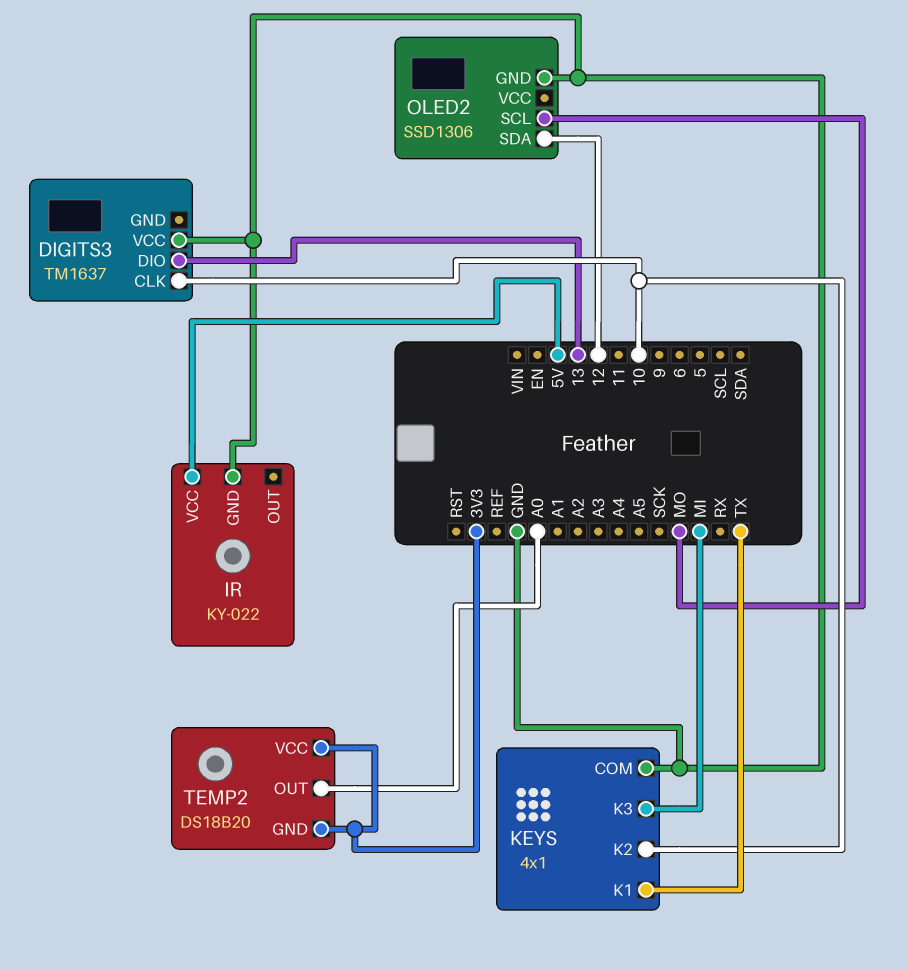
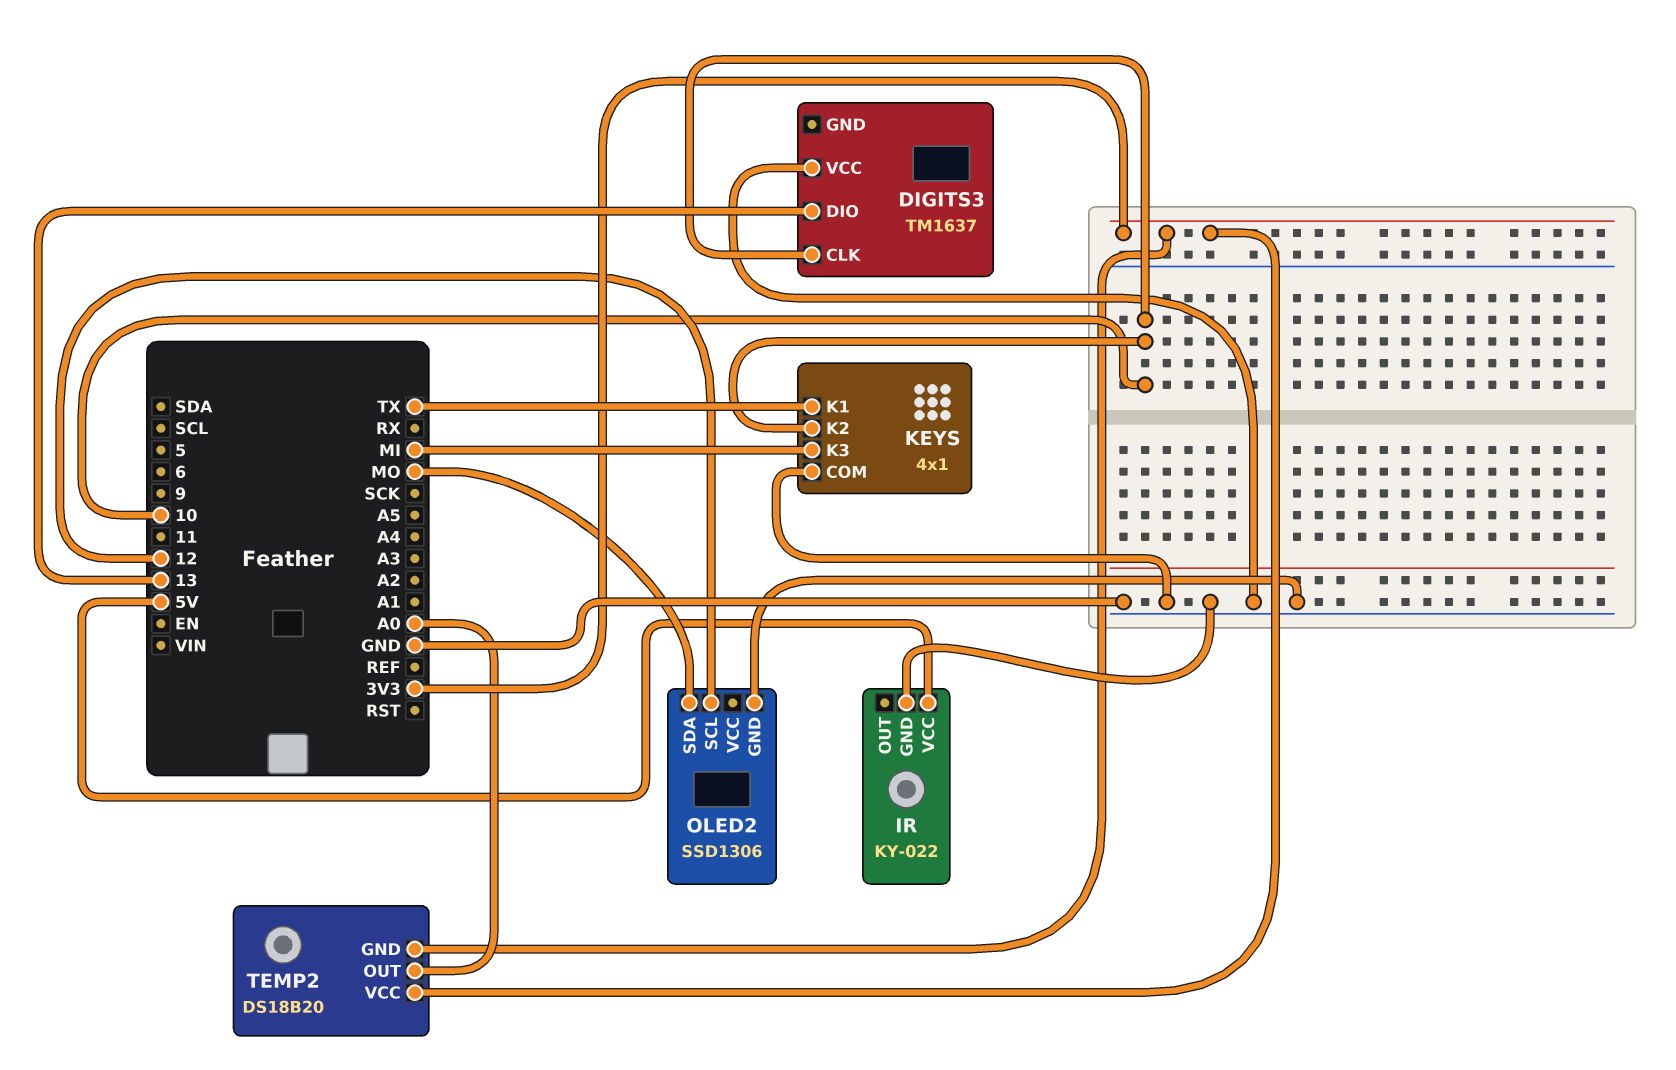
OLED2 pin SCL: MO -> 12
OLED2 pin SDA: 12 -> MO

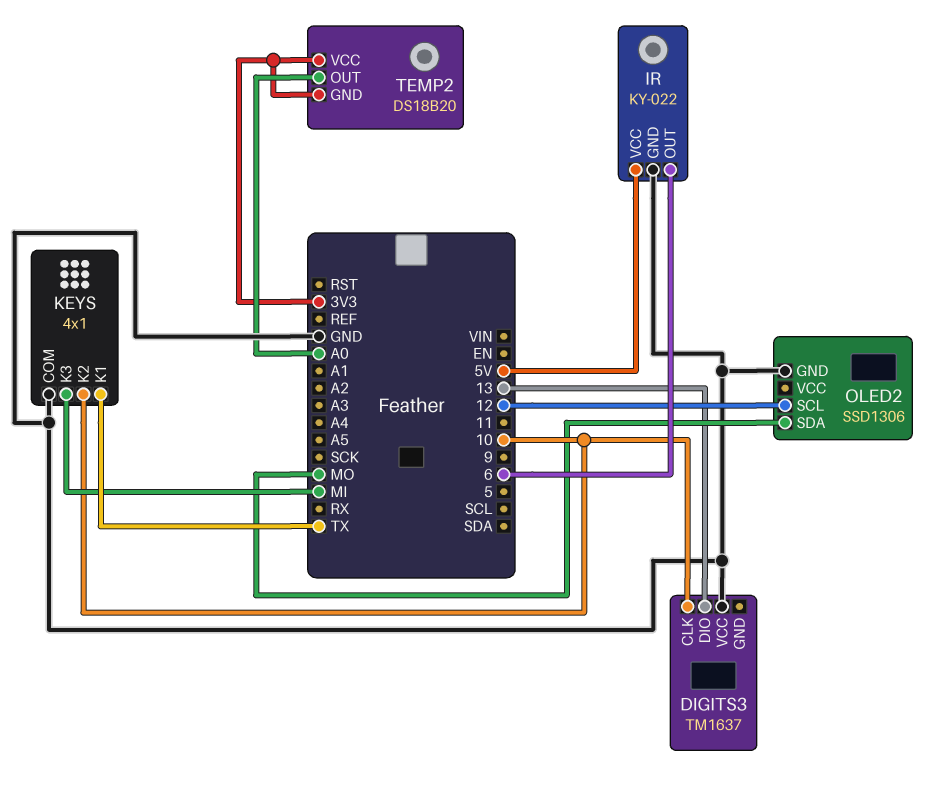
IR pin OUT: none -> 6

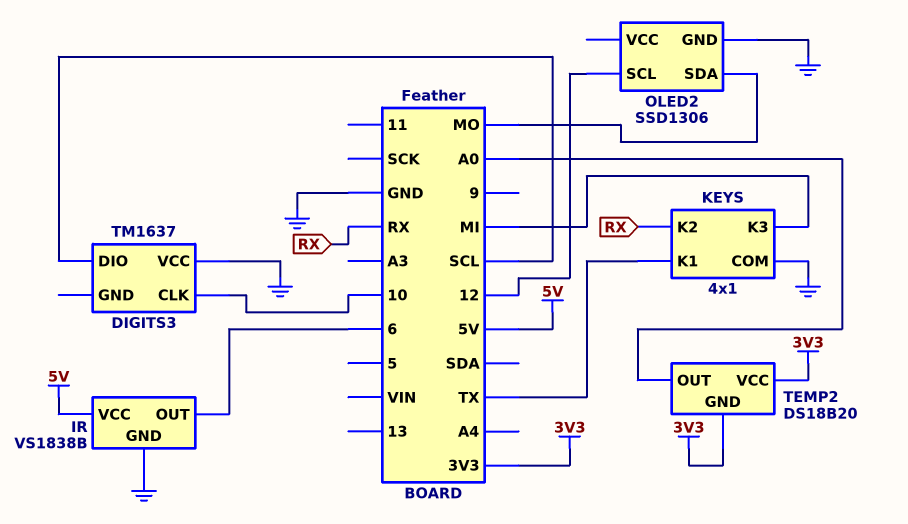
DIGITS3 pin DIO: 13 -> SCL
IR: KY-022 -> VS1838B
KEYS pin K2: 10 -> RX

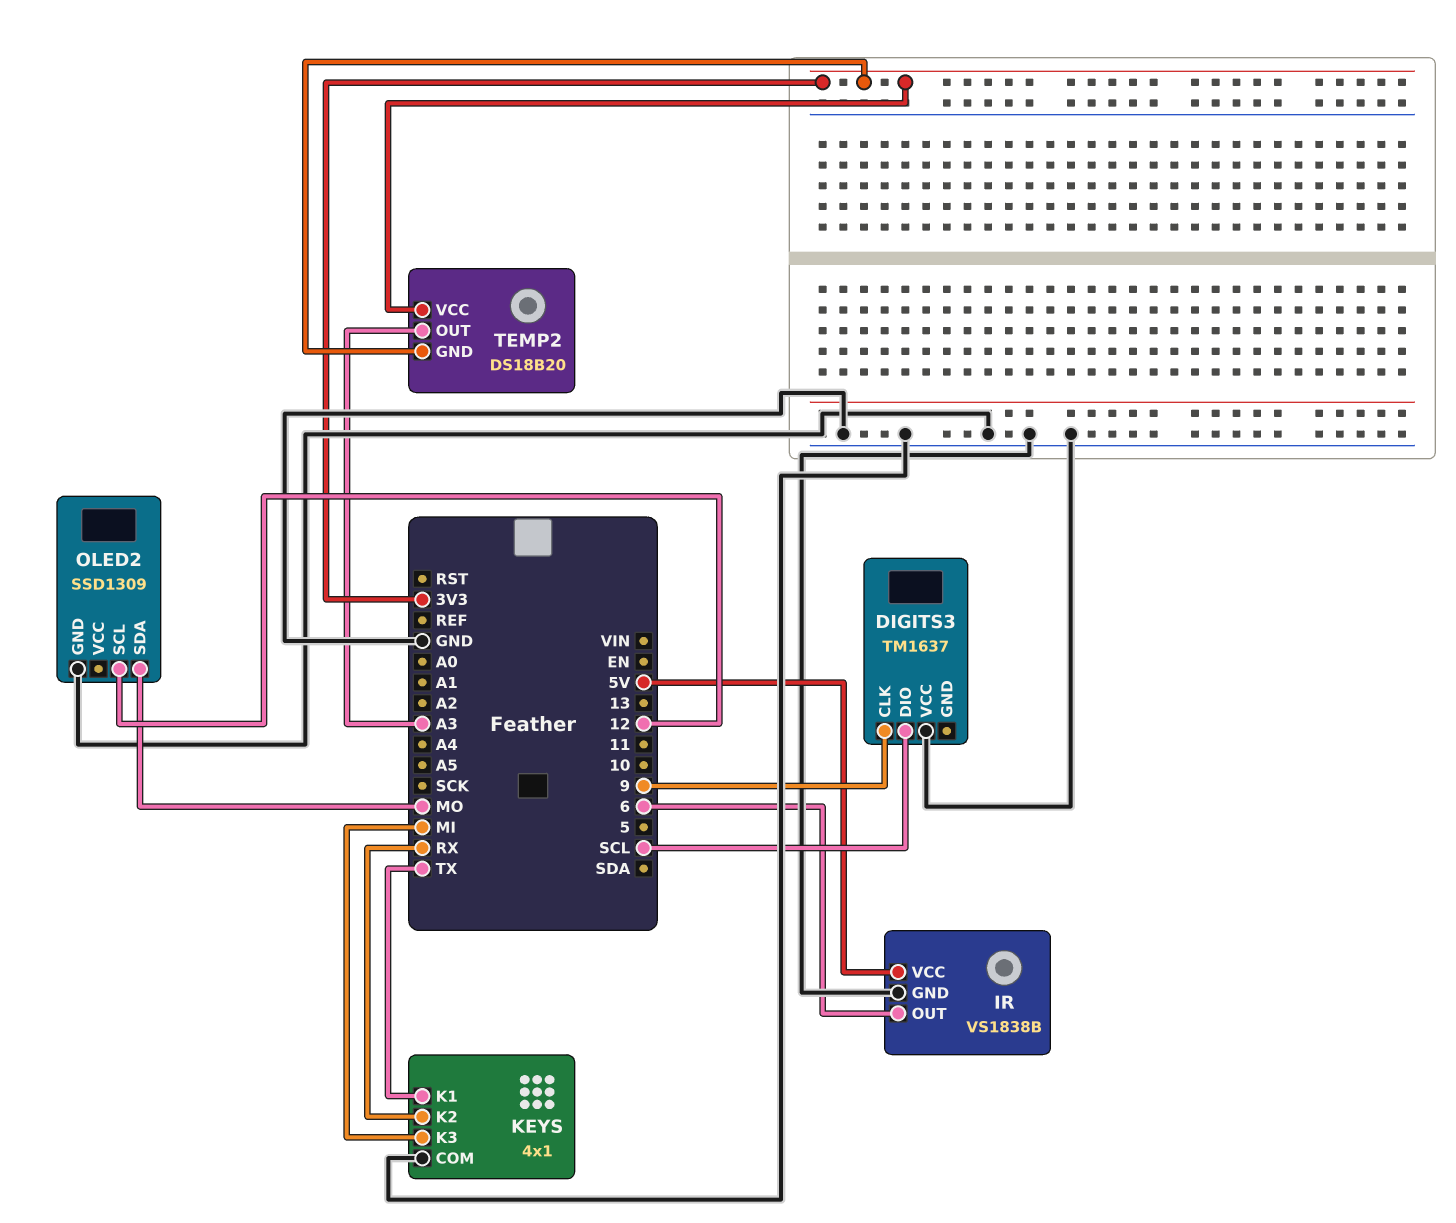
DIGITS3 pin CLK: 10 -> 9
OLED2: SSD1306 -> SSD1309
TEMP2 pin OUT: A0 -> A3

